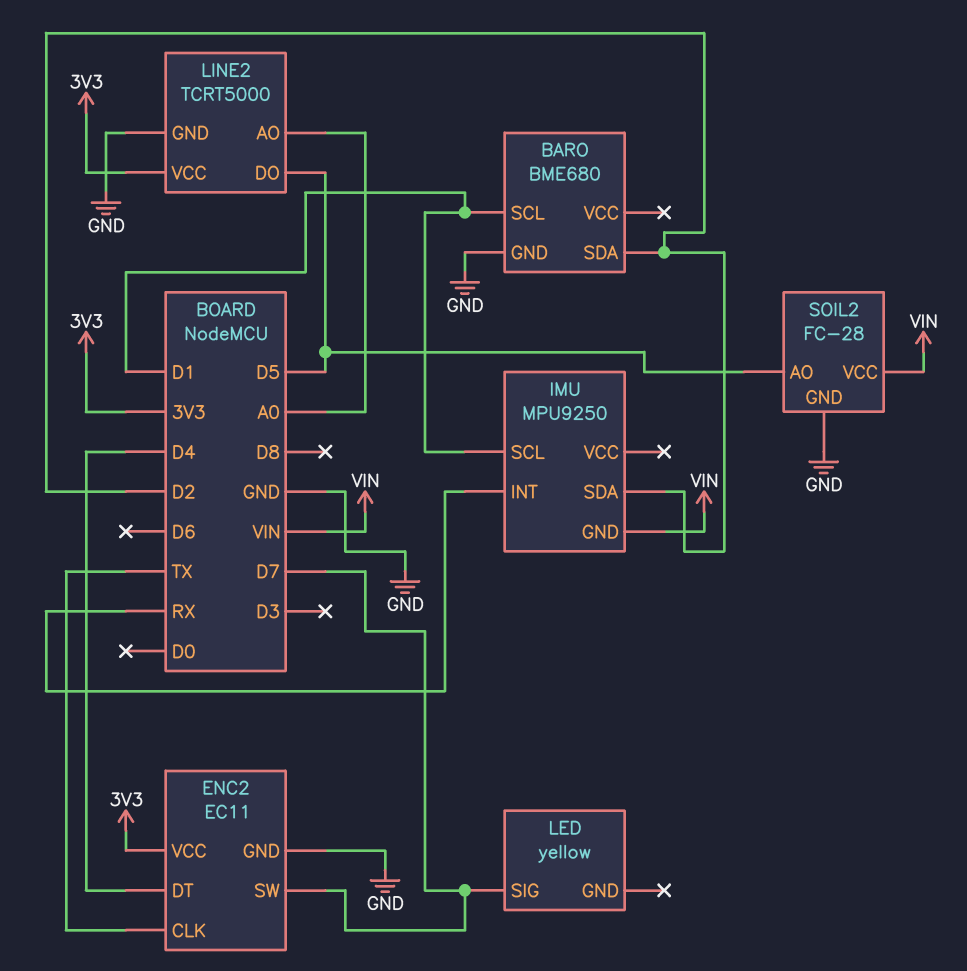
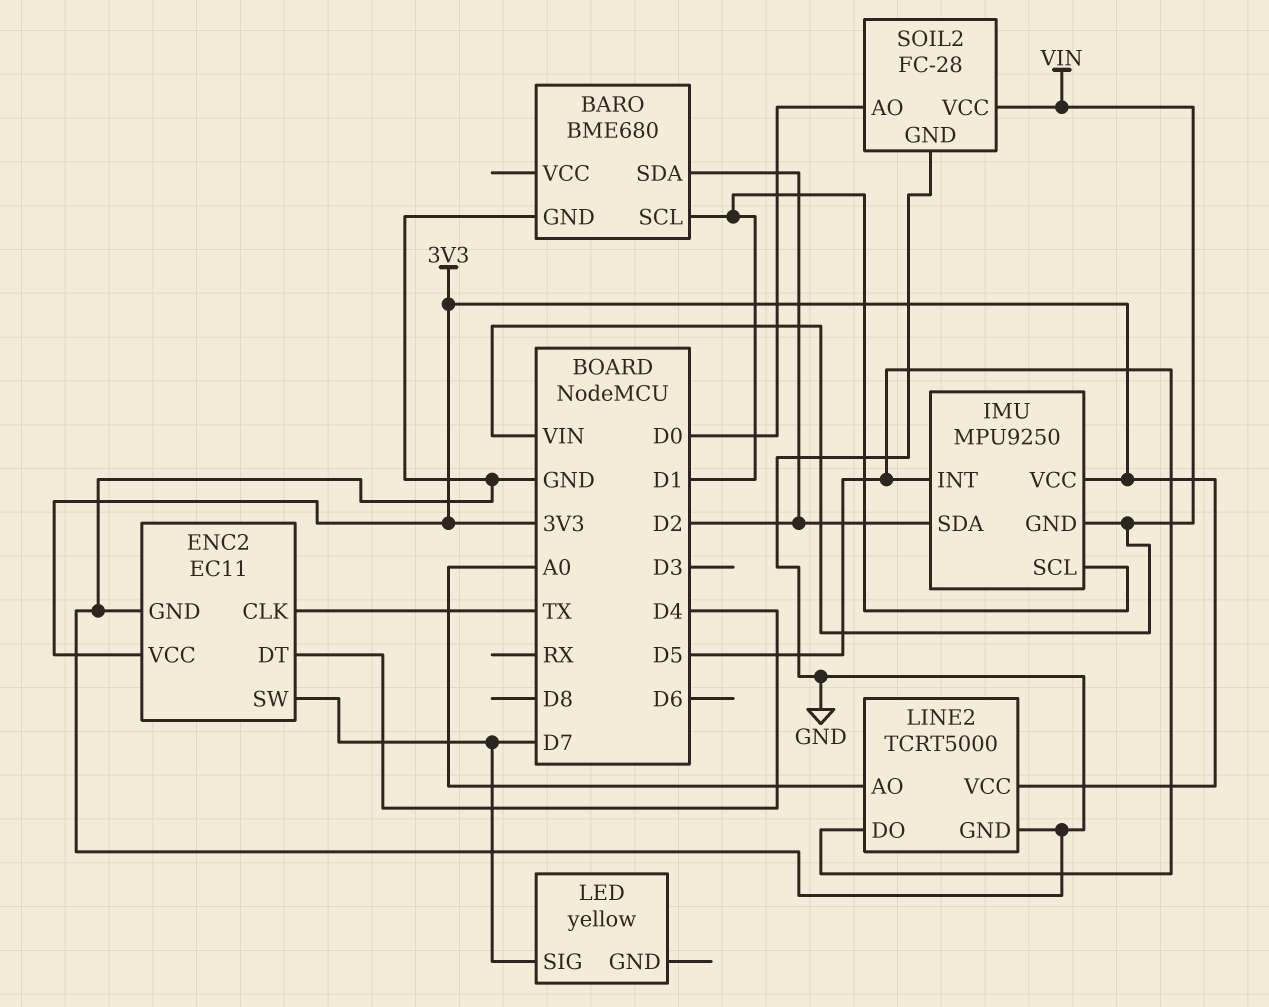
IMU pin INT: RX -> D5
IMU pin VCC: none -> 3V3
SOIL2 pin AO: D5 -> D0

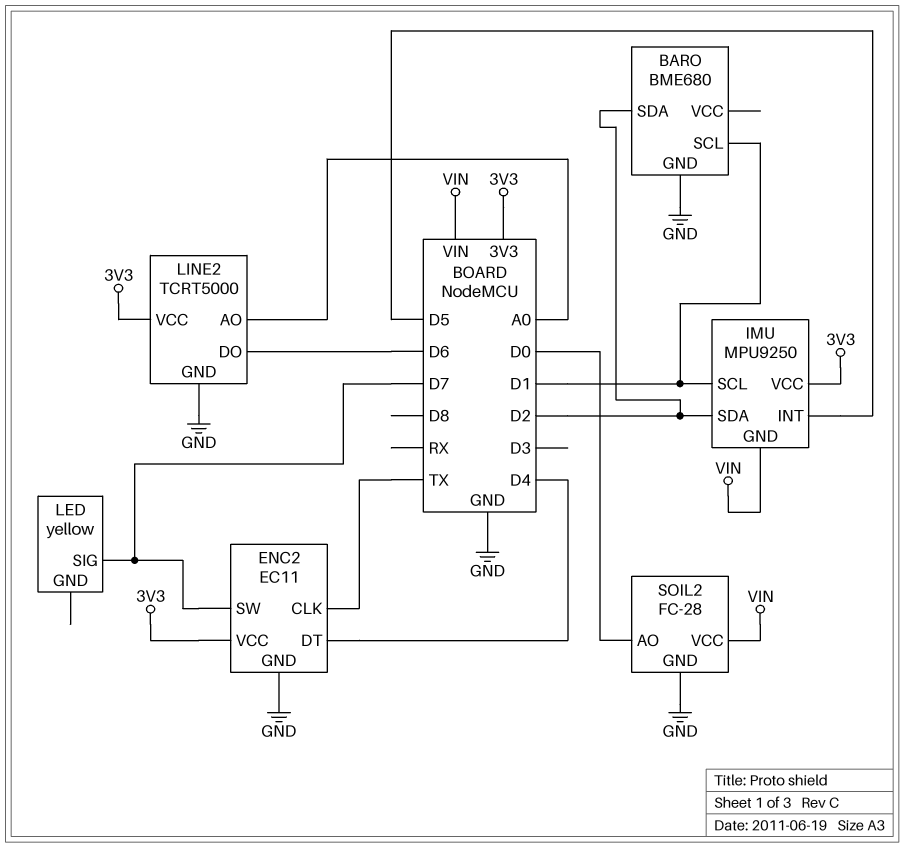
LINE2 pin DO: D5 -> D6

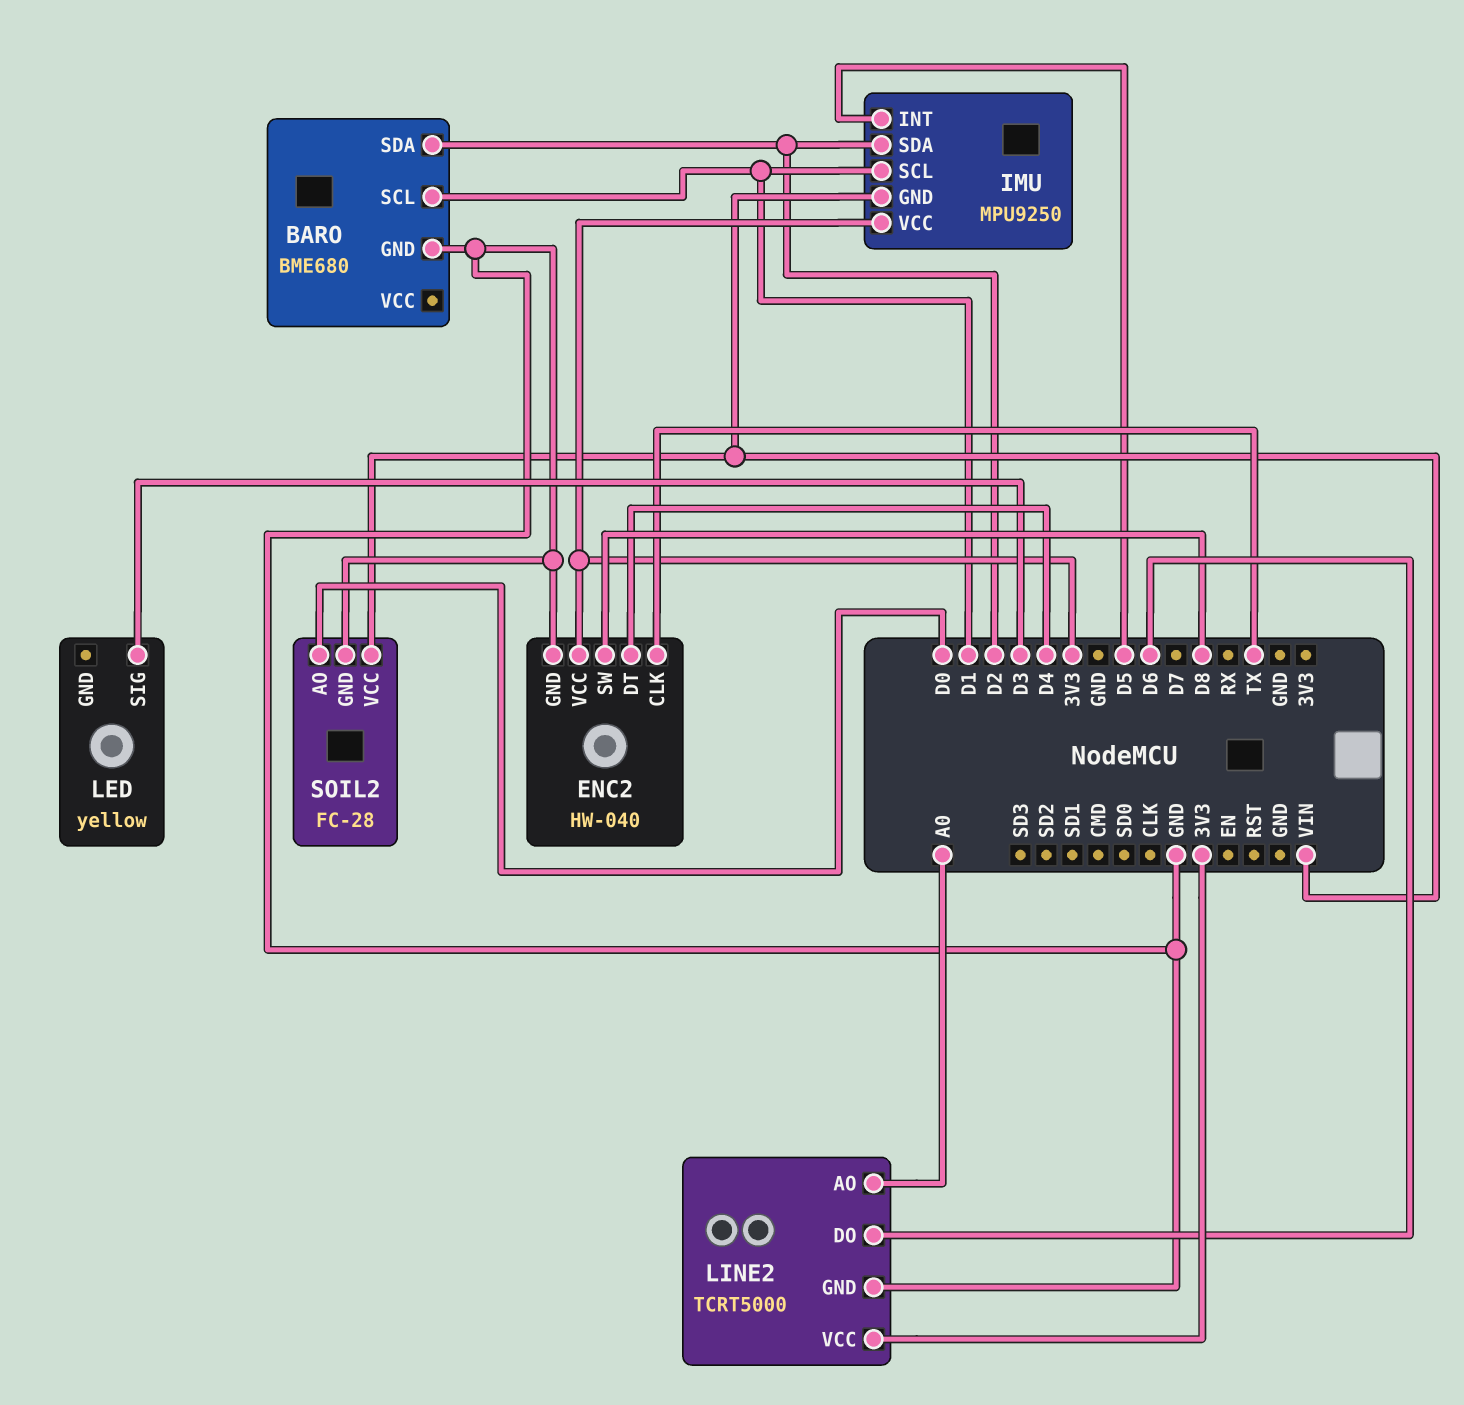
ENC2: EC11 -> HW-040
ENC2 pin SW: D7 -> D8
LED pin SIG: D7 -> D3

